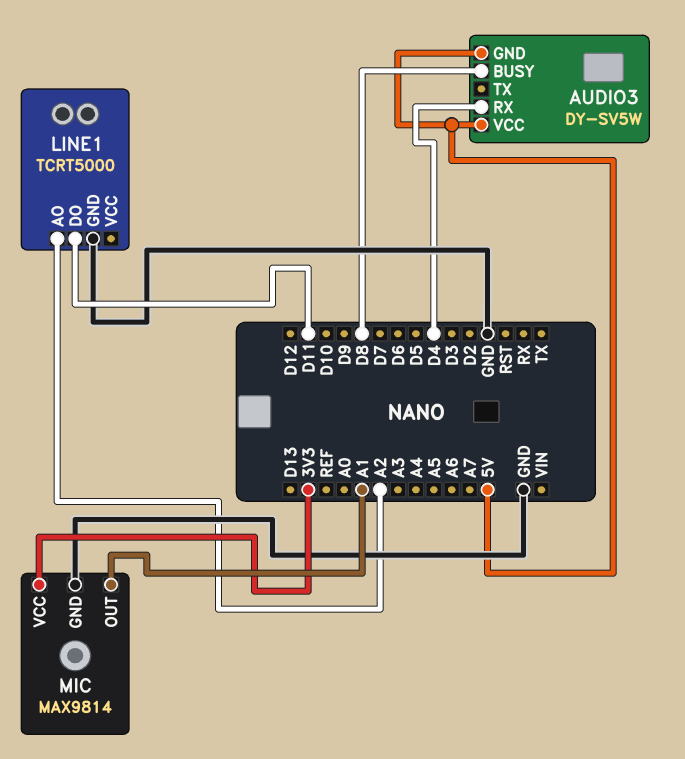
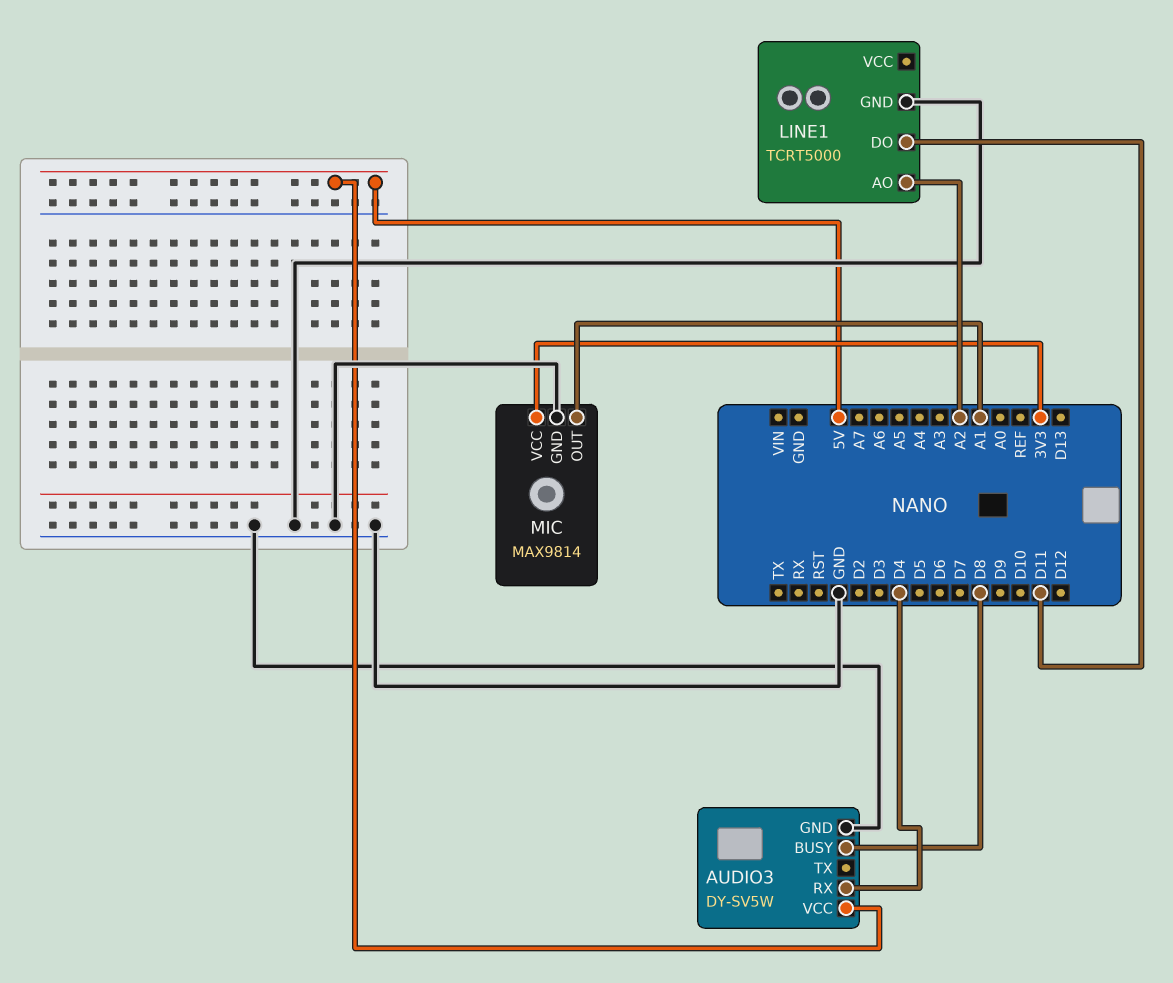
AUDIO3 pin GND: 5V -> GND

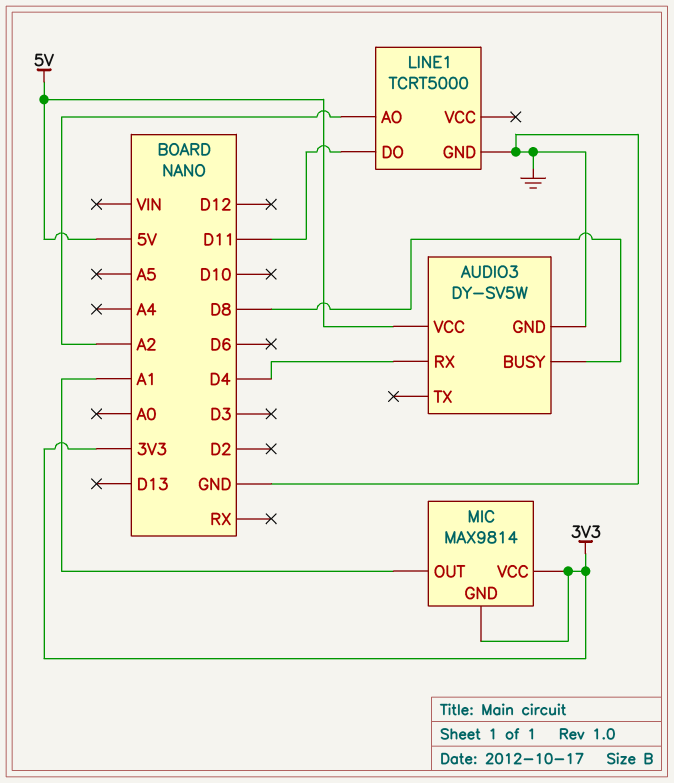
MIC pin GND: GND -> 3V3

